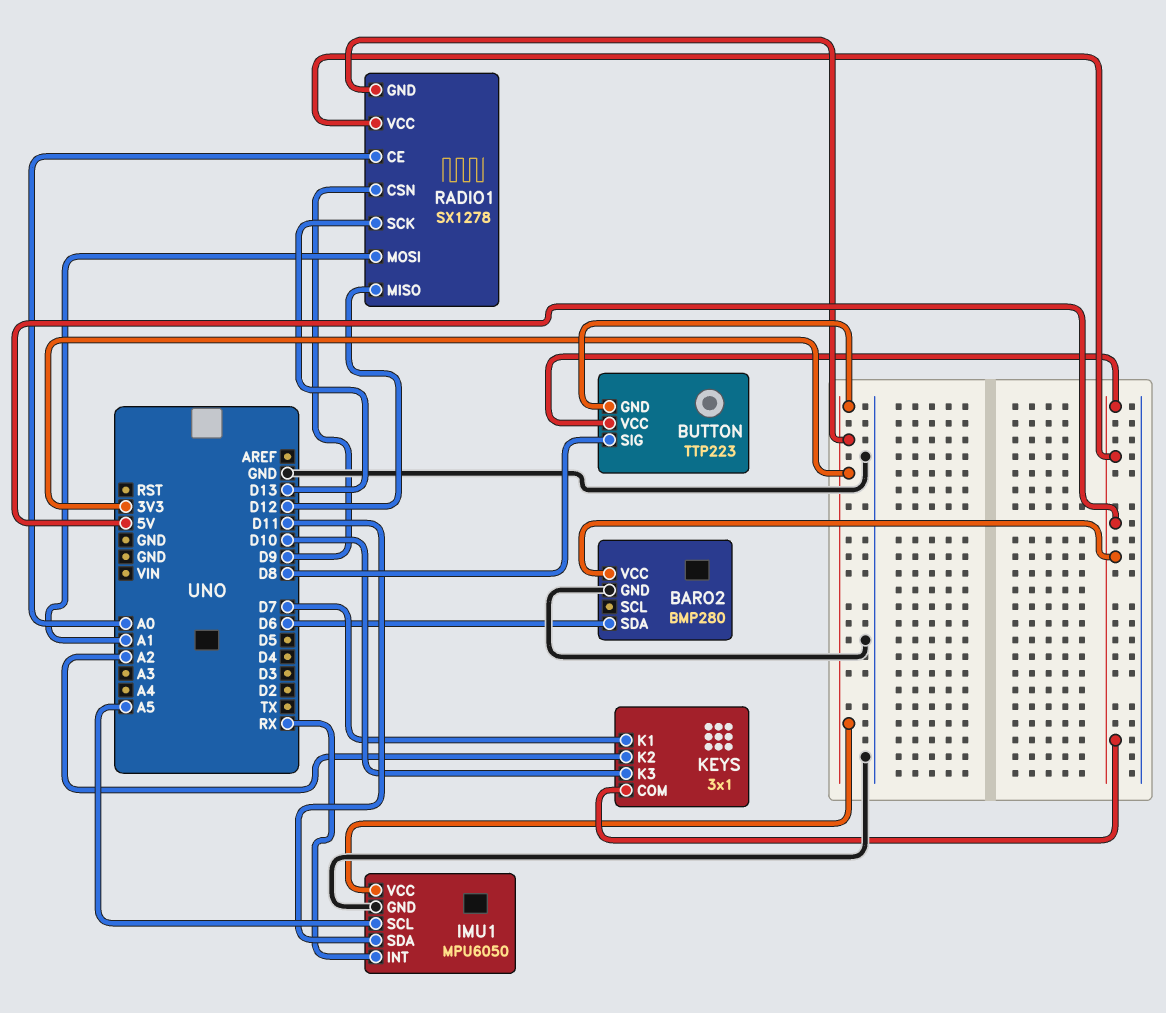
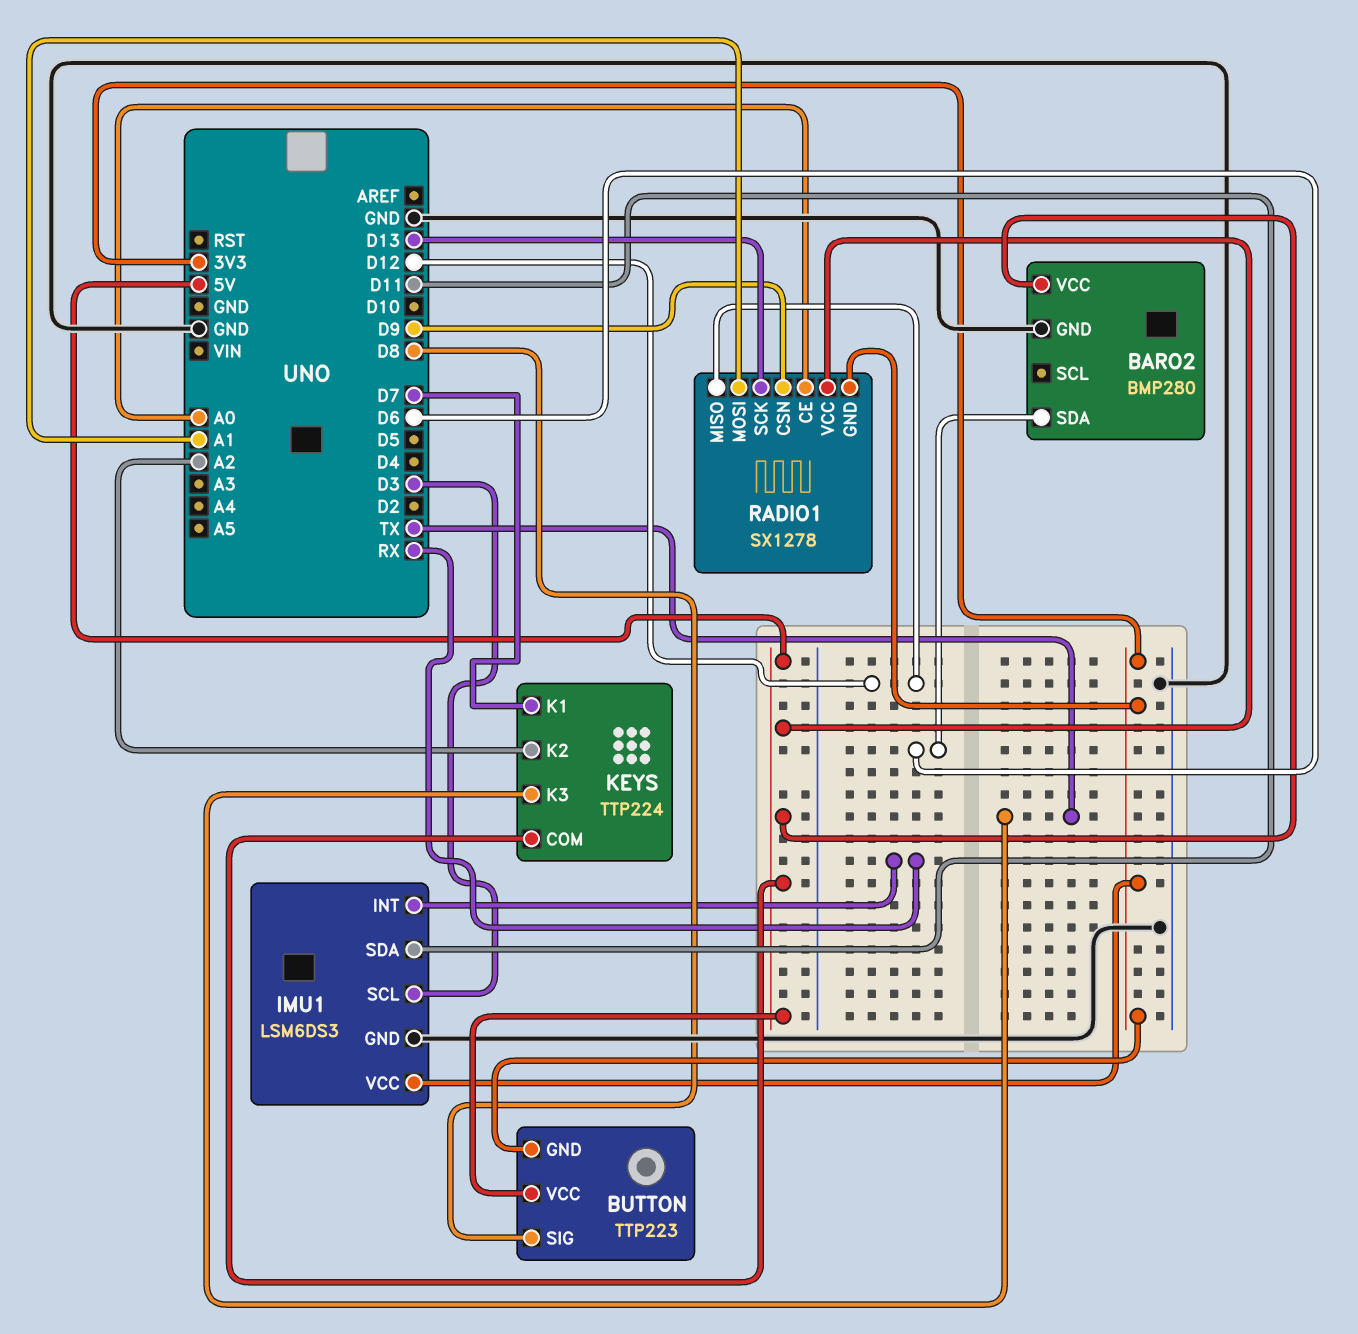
IMU1: MPU6050 -> LSM6DS3
IMU1 pin SCL: A5 -> D3
KEYS: 3x1 -> TTP224
KEYS pin K3: D10 -> TX

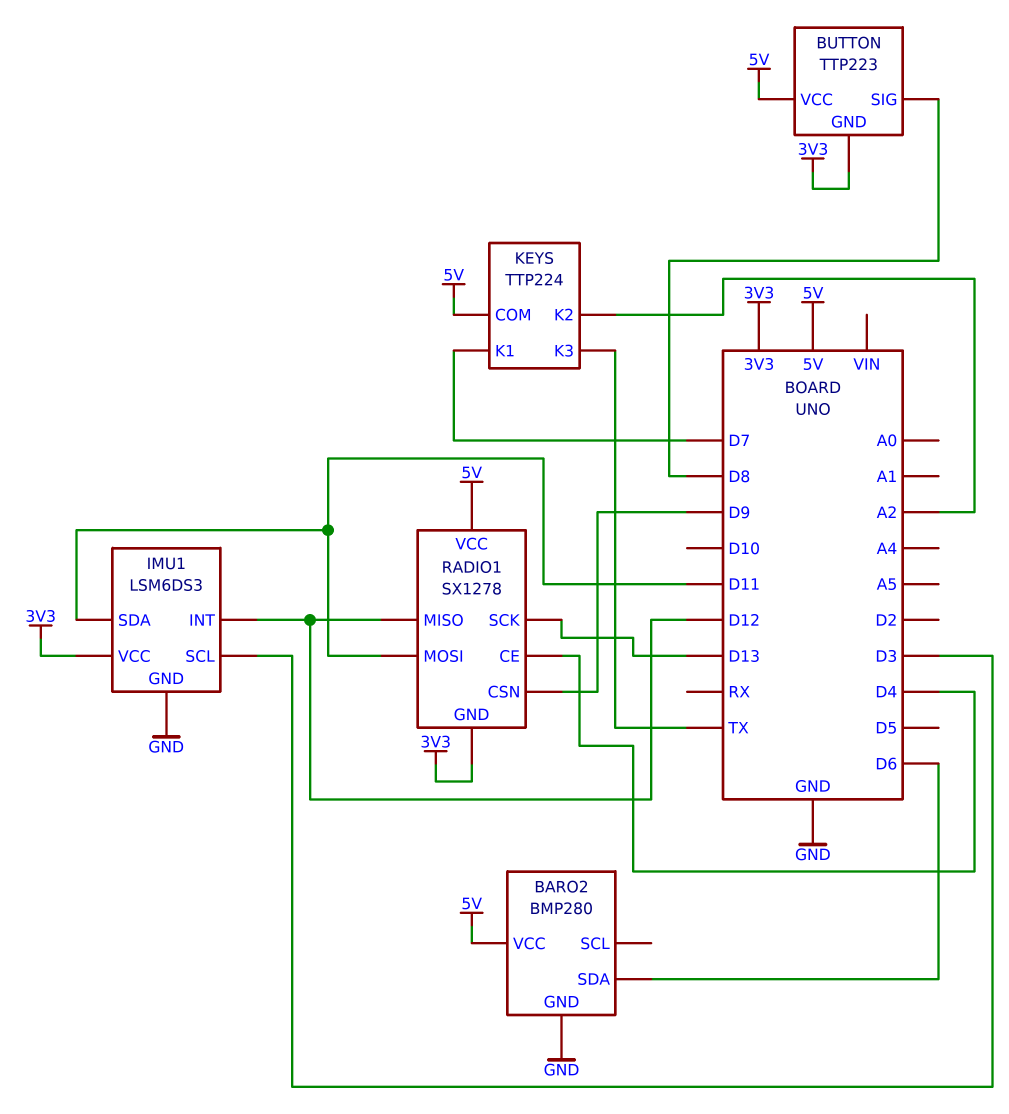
IMU1 pin INT: RX -> D12
RADIO1 pin CE: A0 -> D4
RADIO1 pin MOSI: A1 -> D11

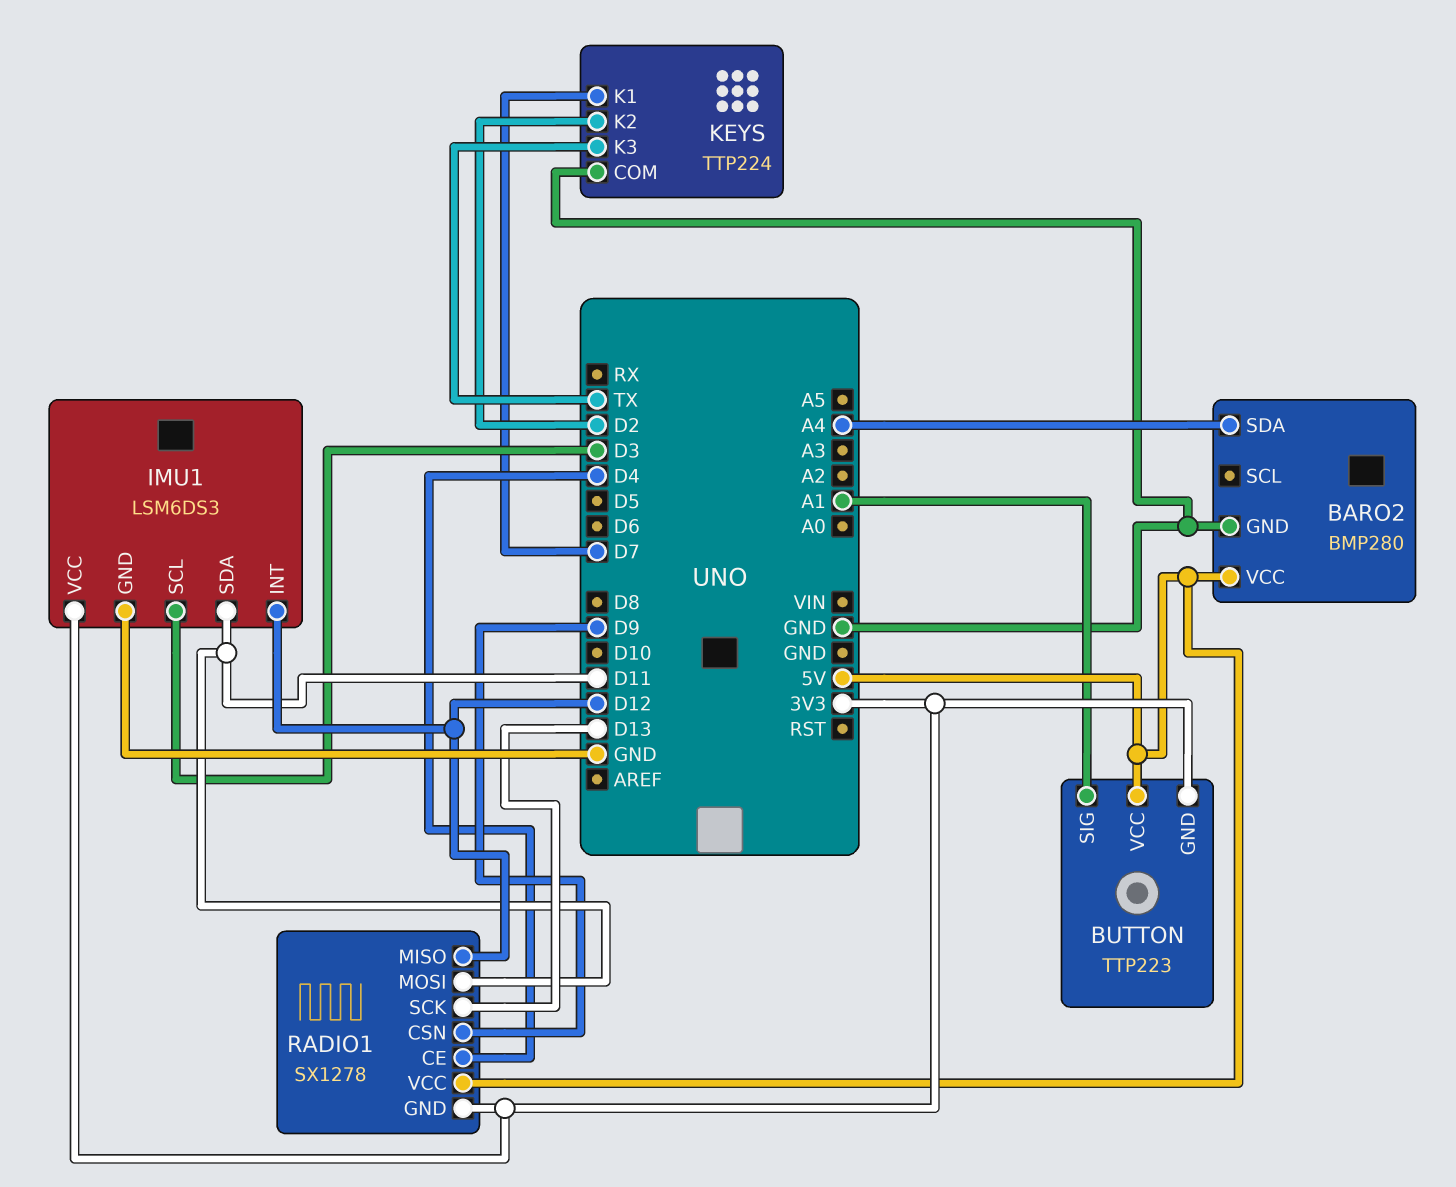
BARO2 pin SDA: D6 -> A4
BUTTON pin SIG: D8 -> A1
KEYS pin COM: 5V -> GND
KEYS pin K2: A2 -> D2

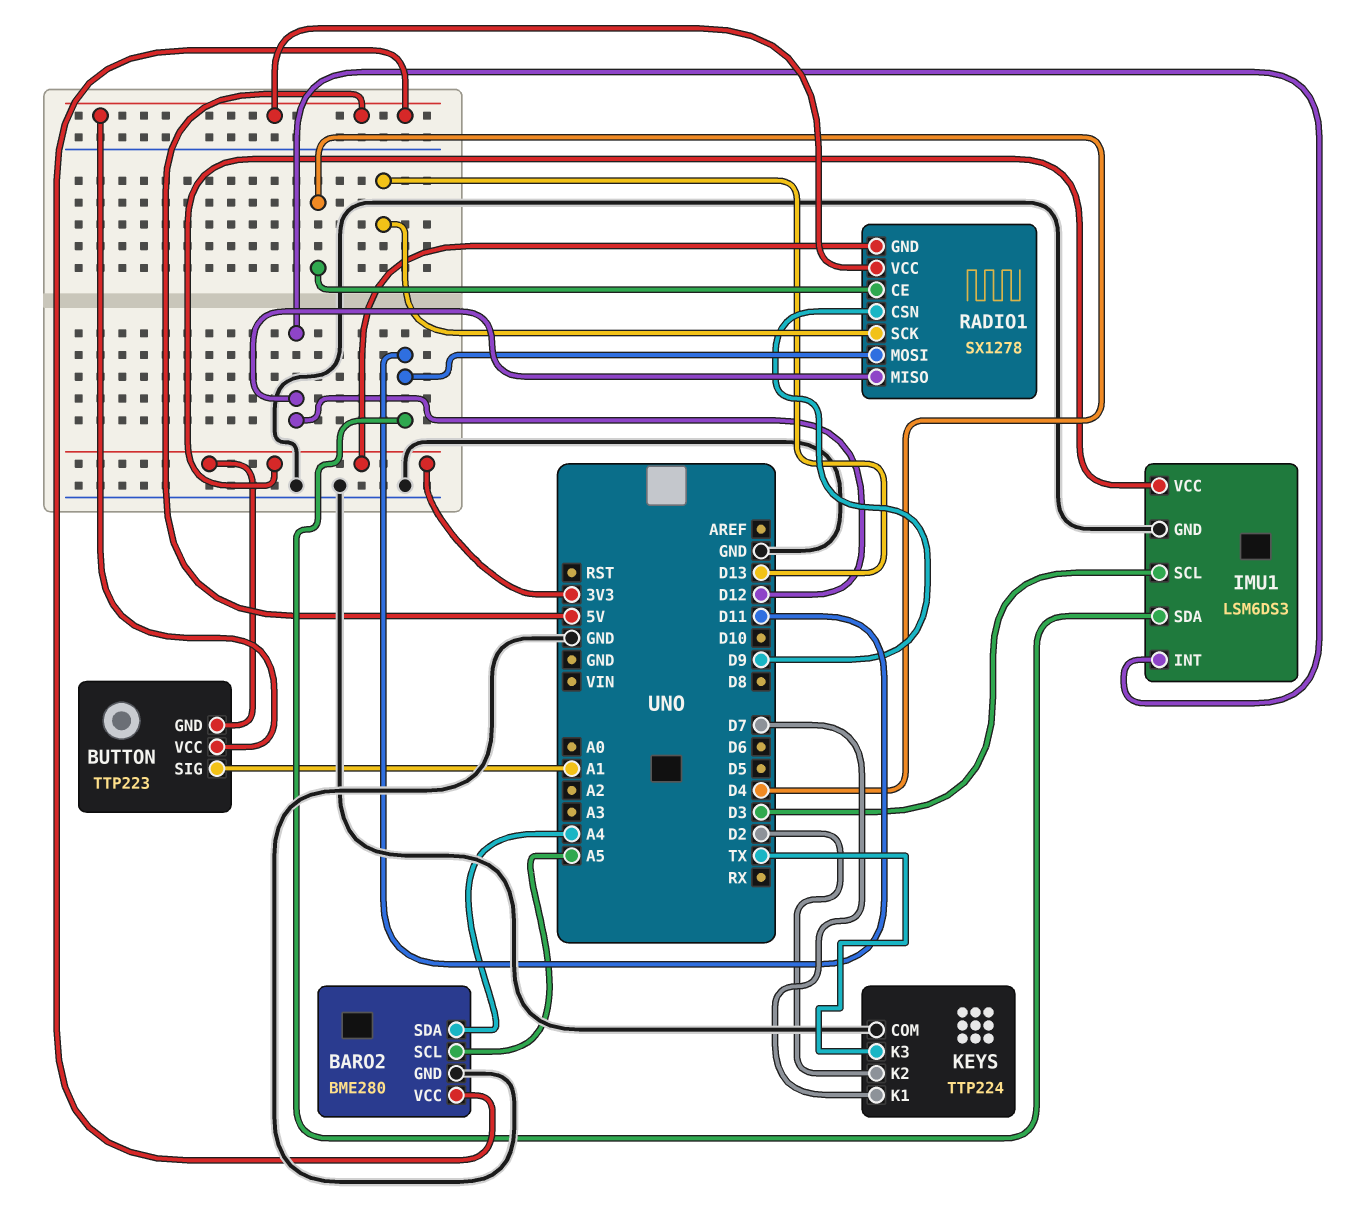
BARO2: BMP280 -> BME280
BARO2 pin SCL: none -> A5

